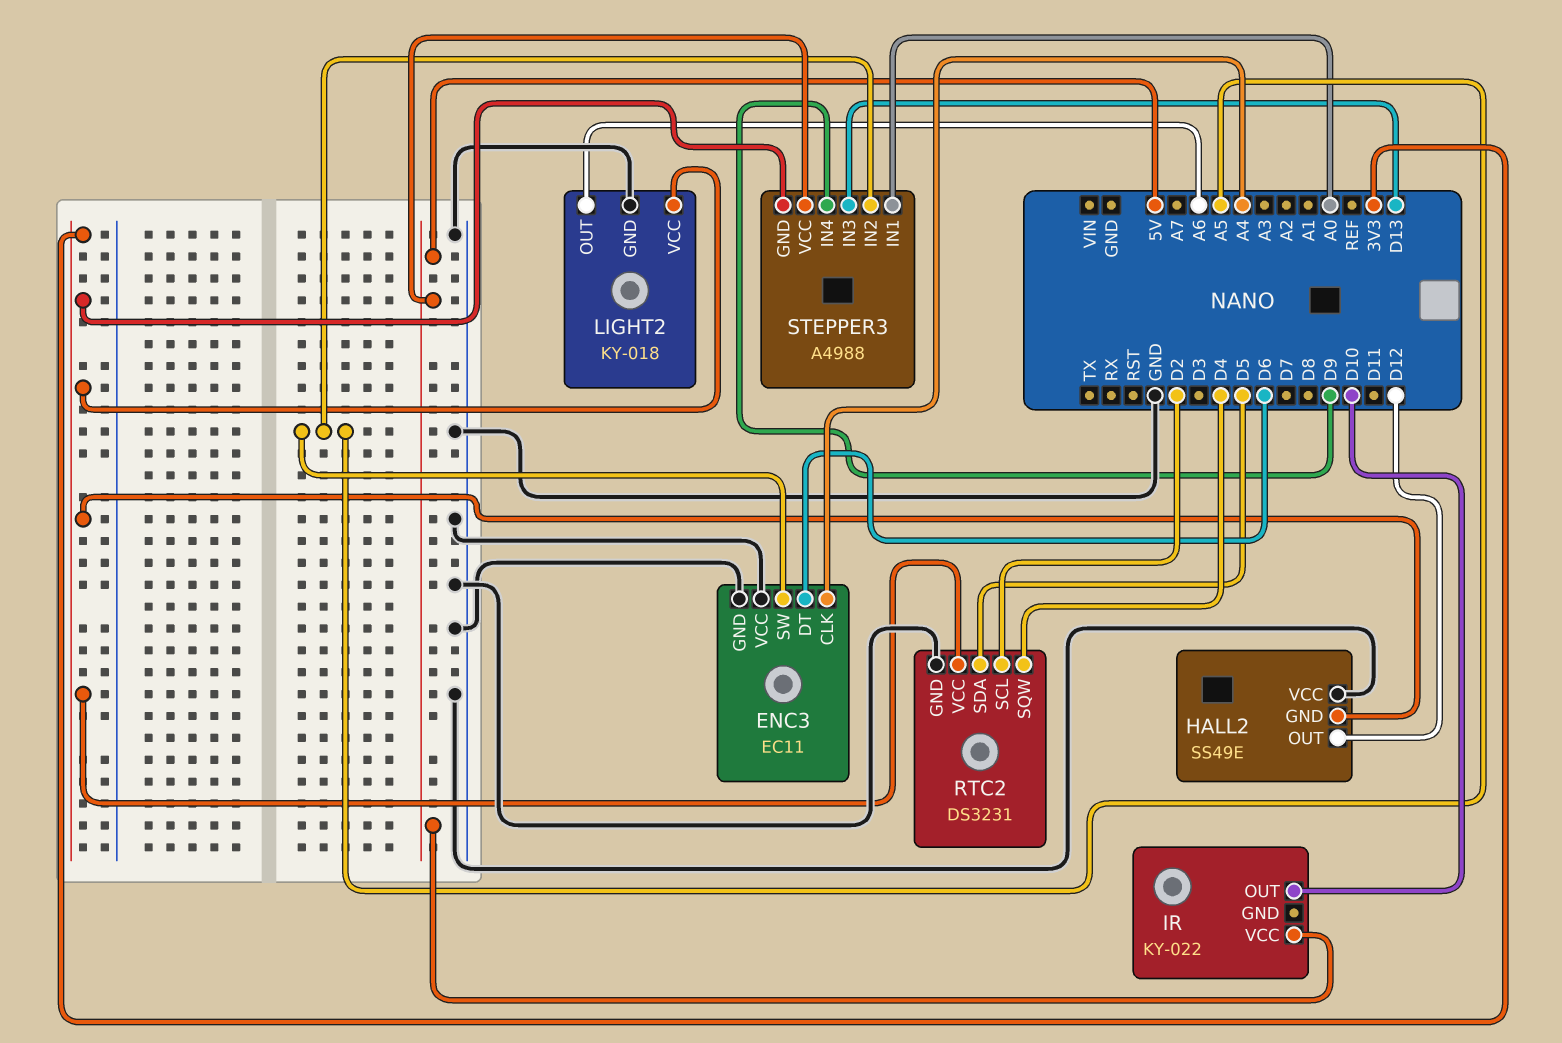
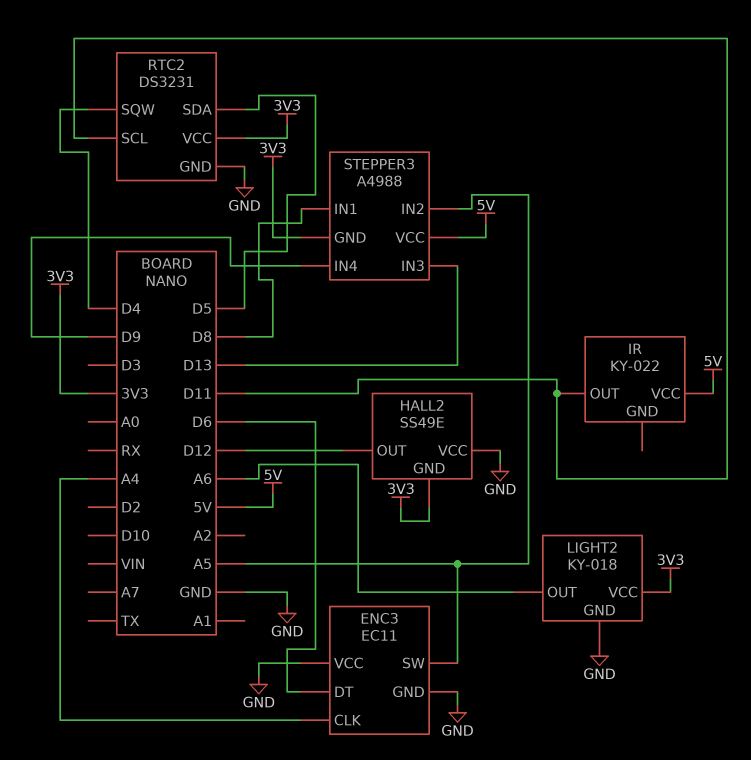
IR pin OUT: D10 -> D11
RTC2 pin SCL: D2 -> D11
STEPPER3 pin IN1: A0 -> D8

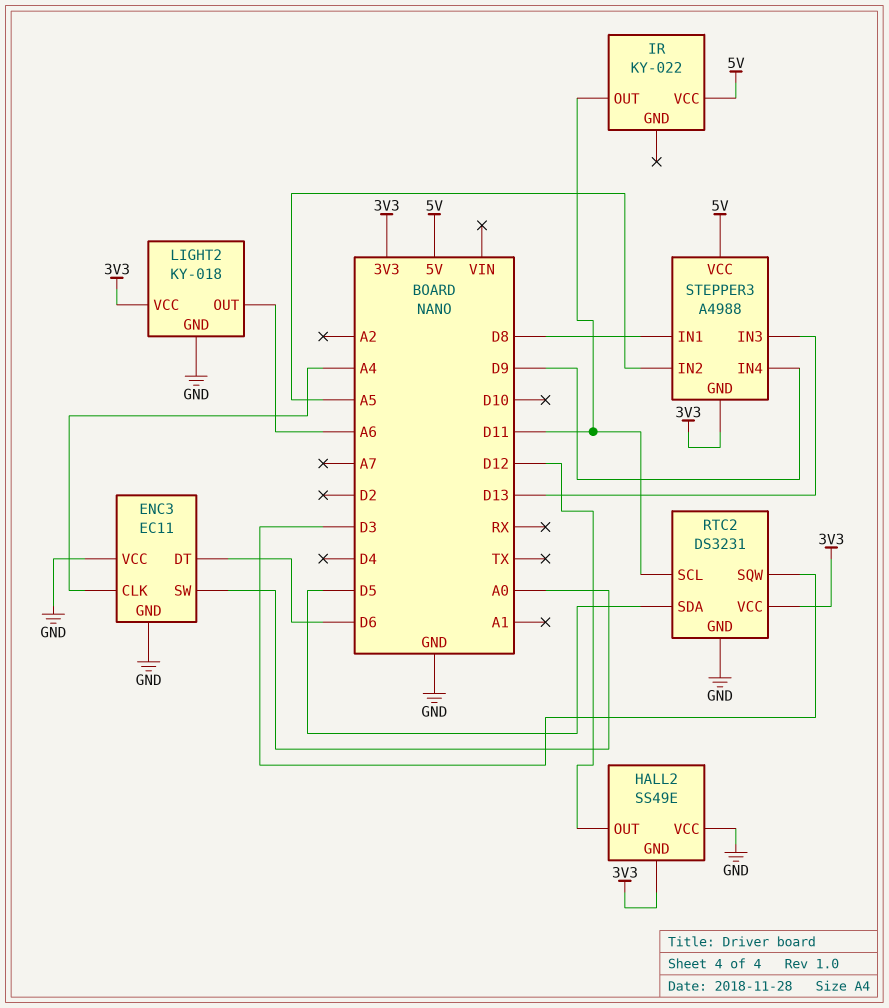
ENC3 pin SW: A5 -> A0
RTC2 pin SQW: D4 -> D3

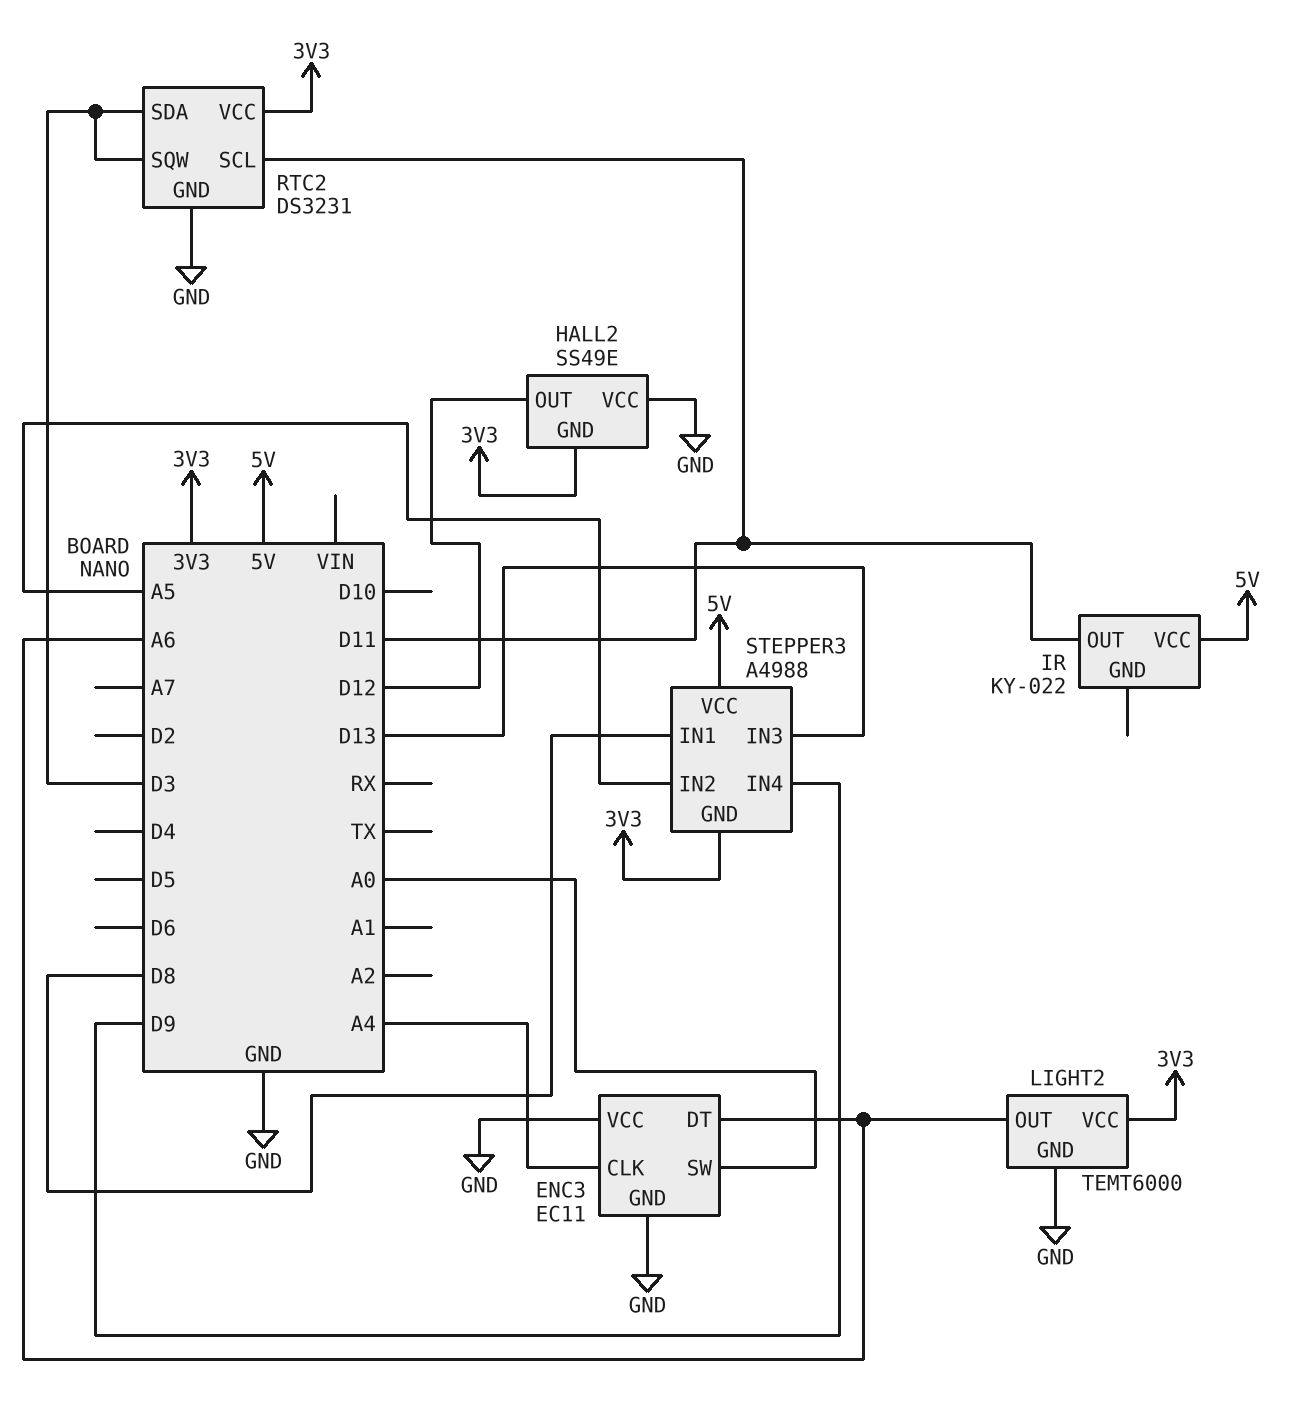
ENC3 pin DT: D6 -> A6
LIGHT2: KY-018 -> TEMT6000
RTC2 pin SDA: D5 -> D3

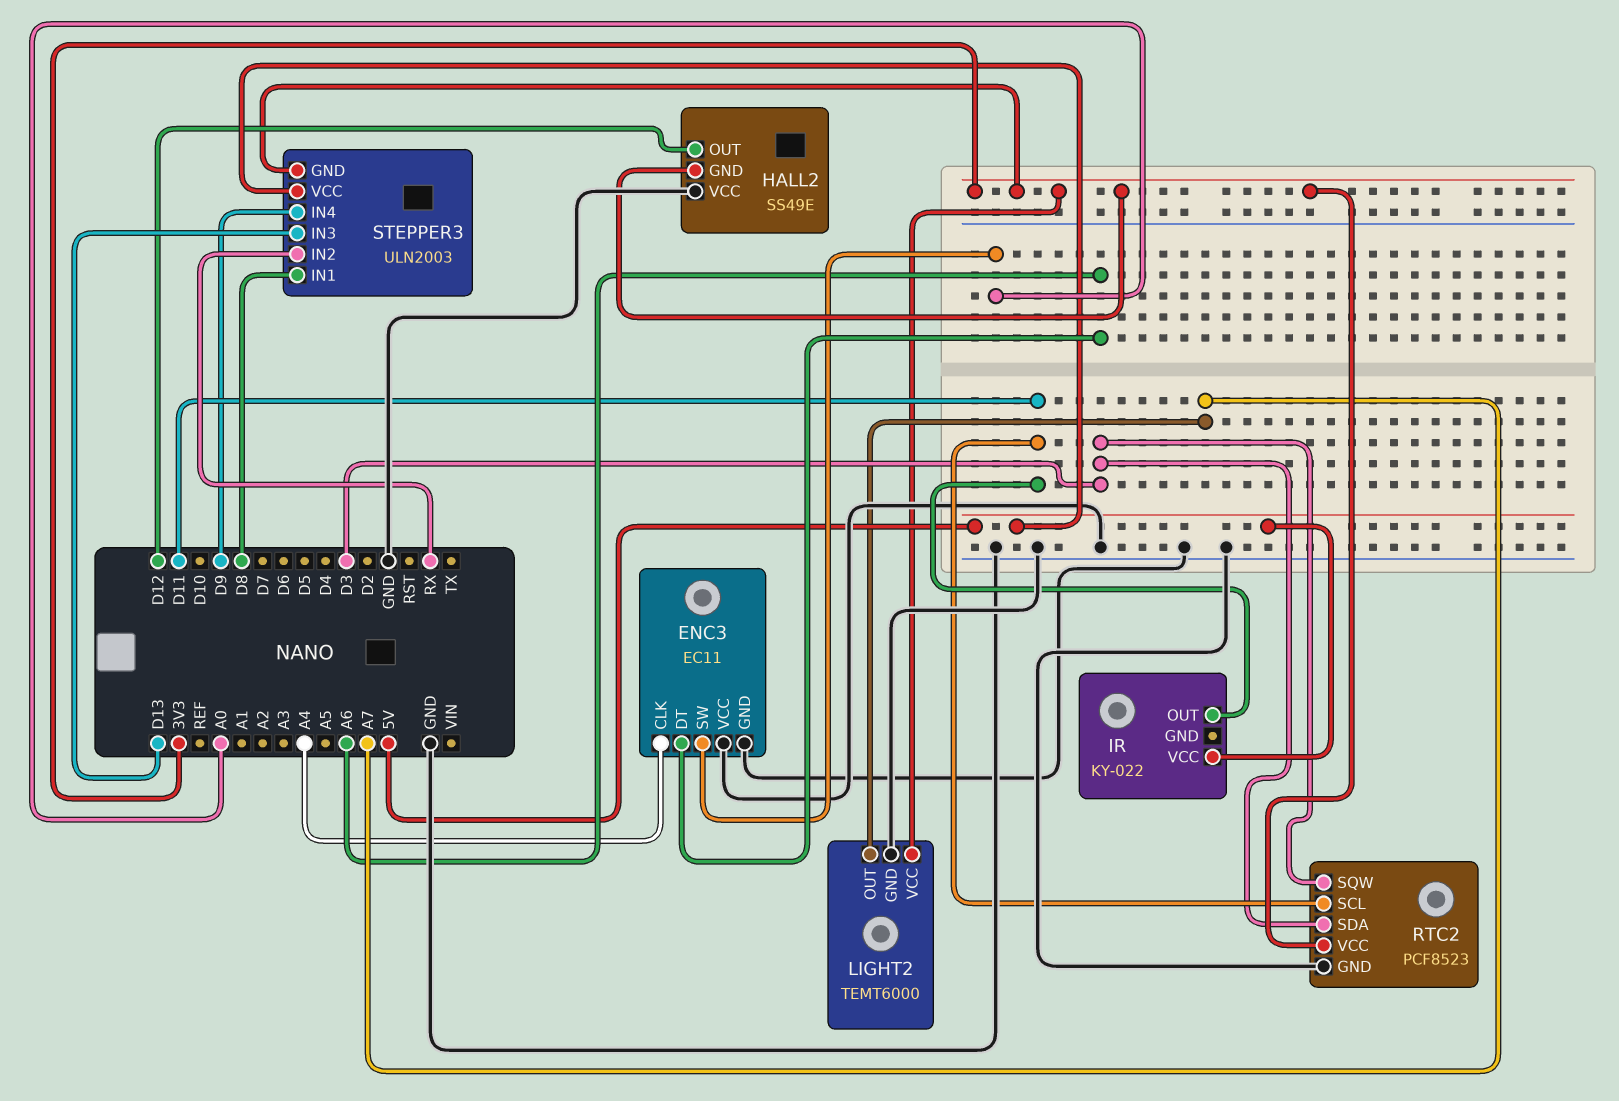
LIGHT2 pin OUT: A6 -> A7
RTC2: DS3231 -> PCF8523
STEPPER3: A4988 -> ULN2003
STEPPER3 pin IN2: A5 -> RX

